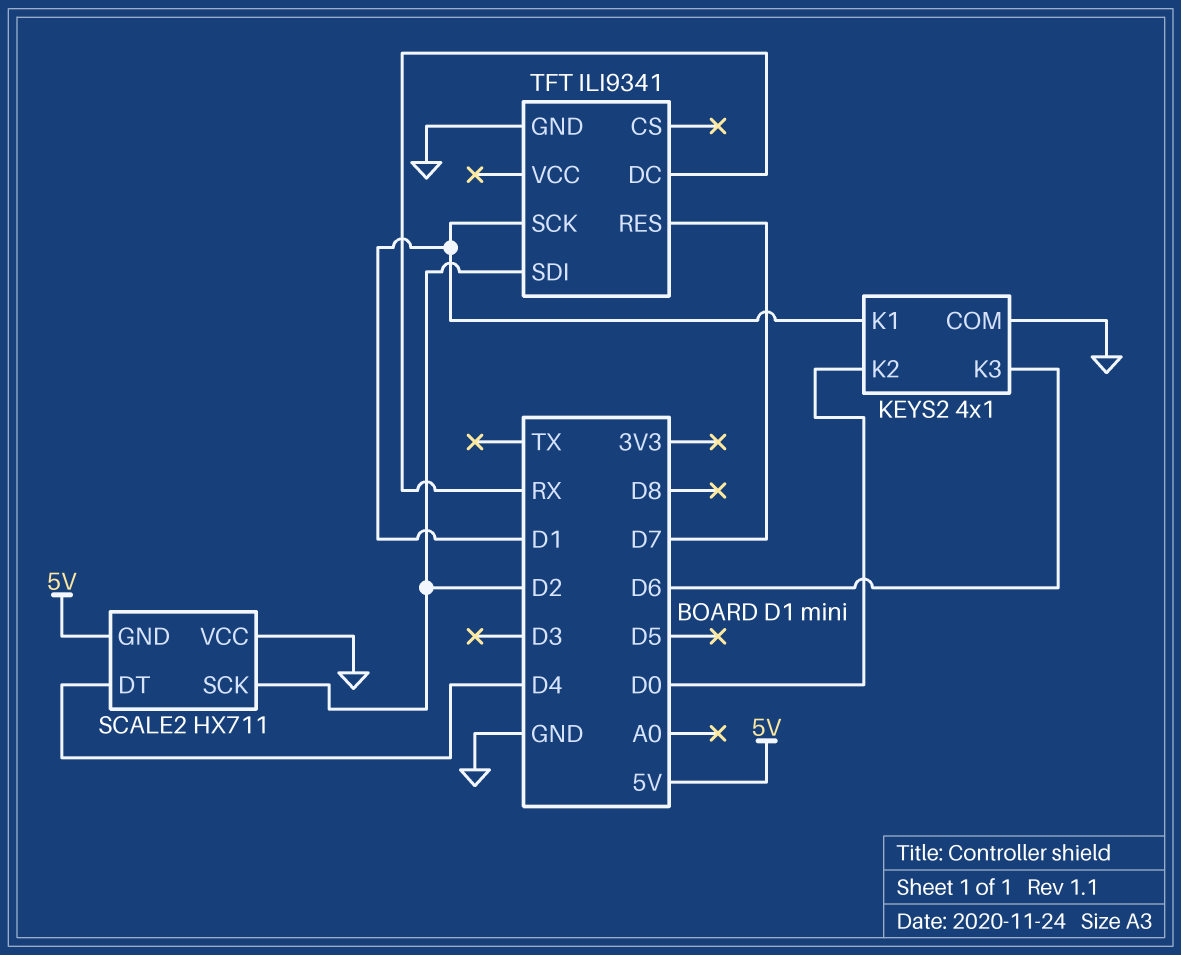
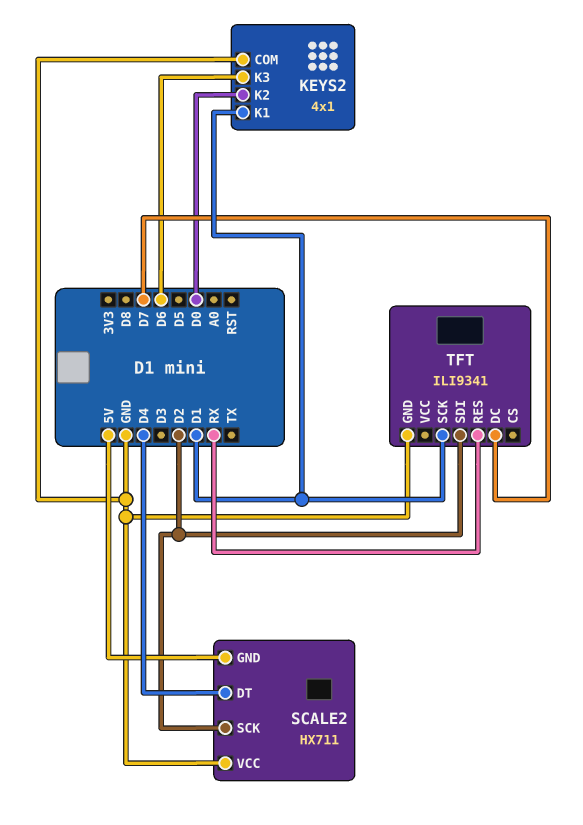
TFT pin DC: RX -> D7
TFT pin RES: D7 -> RX

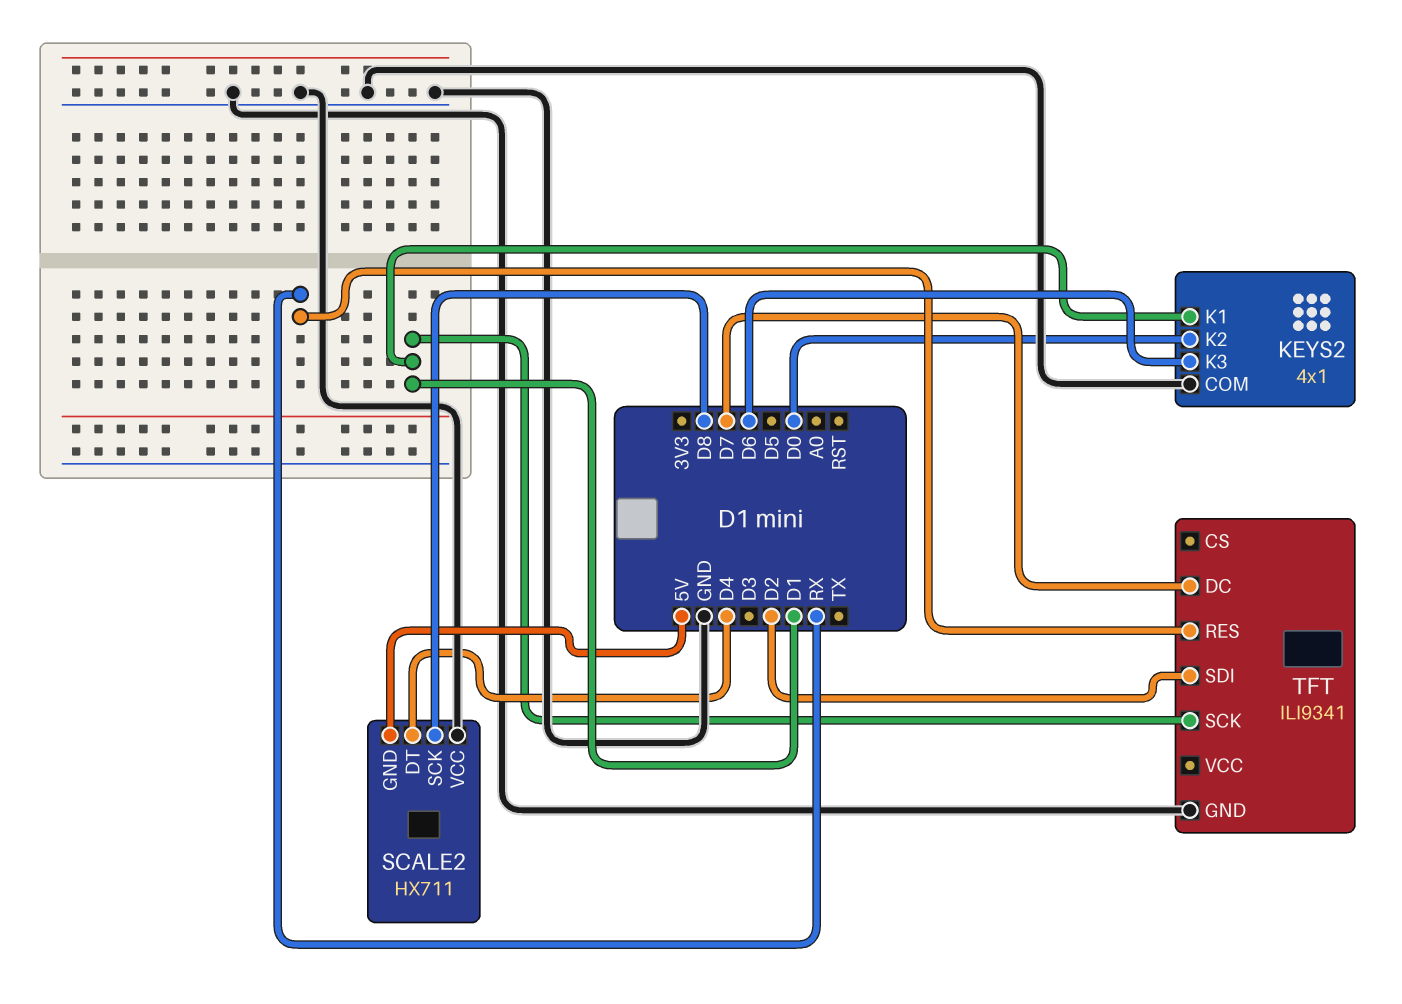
SCALE2 pin SCK: D2 -> D8

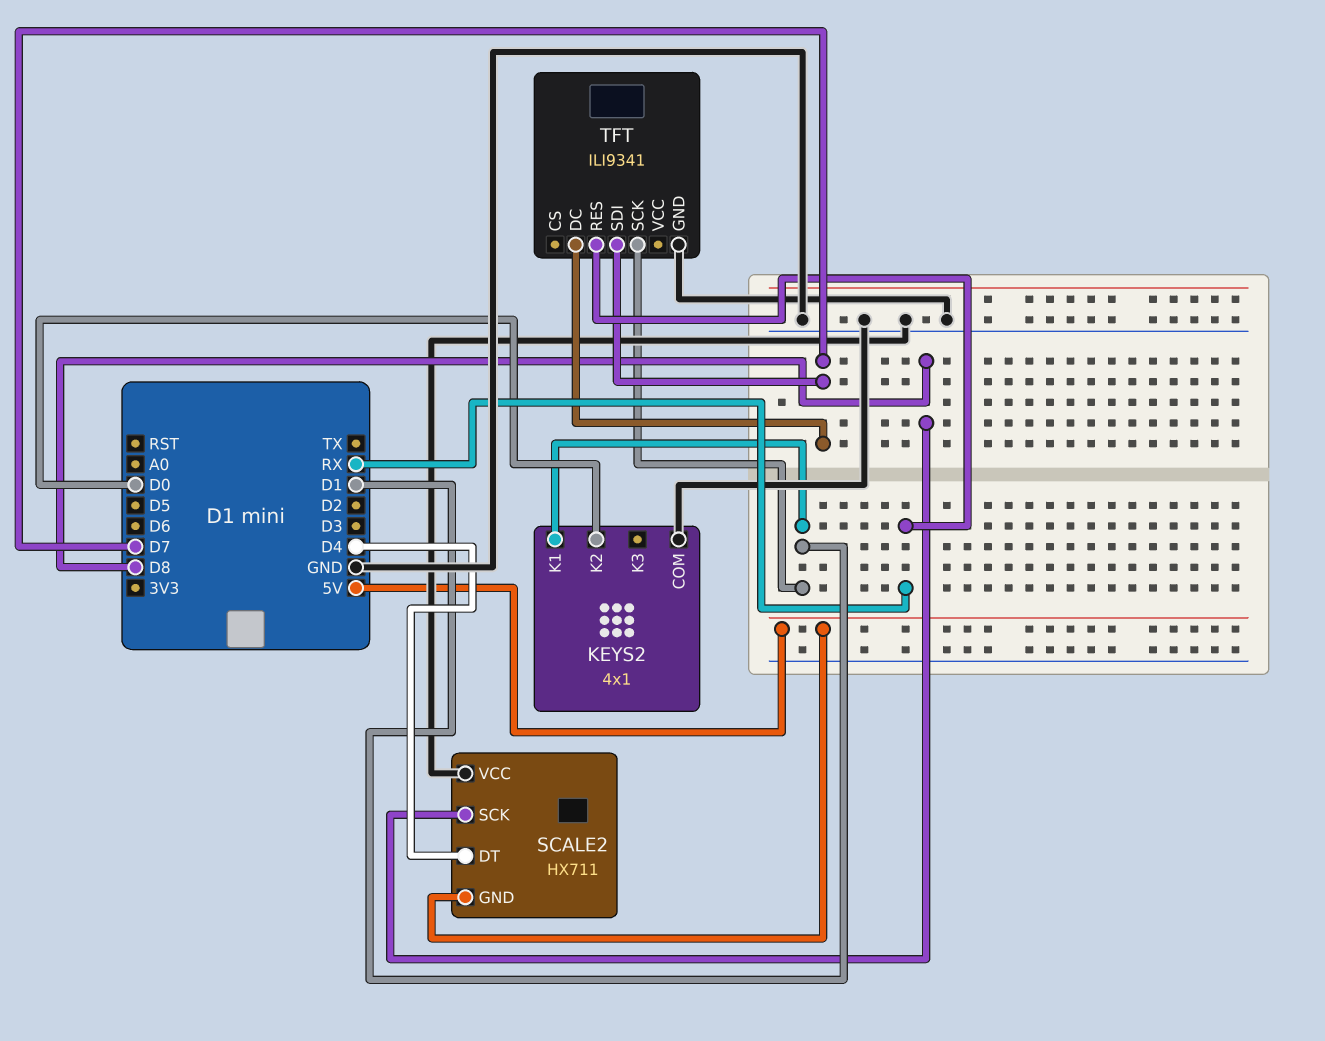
KEYS2 pin K3: D6 -> none
TFT pin SDI: D2 -> D7

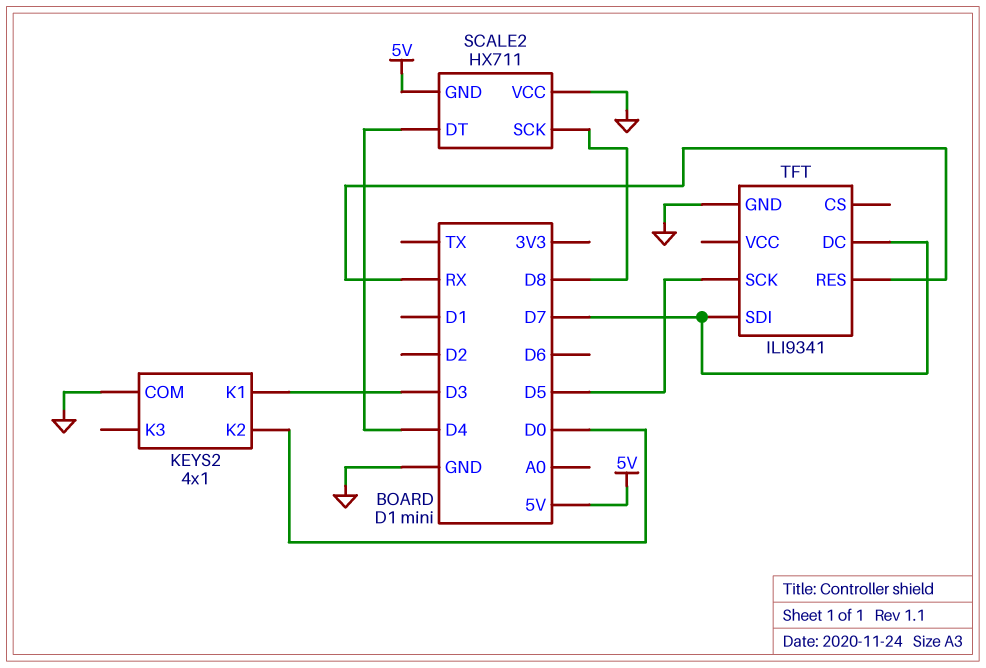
KEYS2 pin K1: D1 -> D3
TFT pin SCK: D1 -> D5

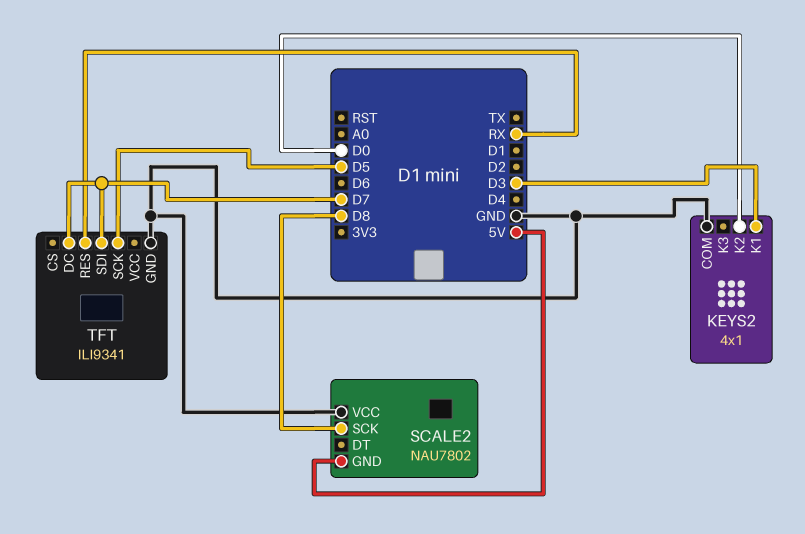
SCALE2: HX711 -> NAU7802
SCALE2 pin DT: D4 -> none

